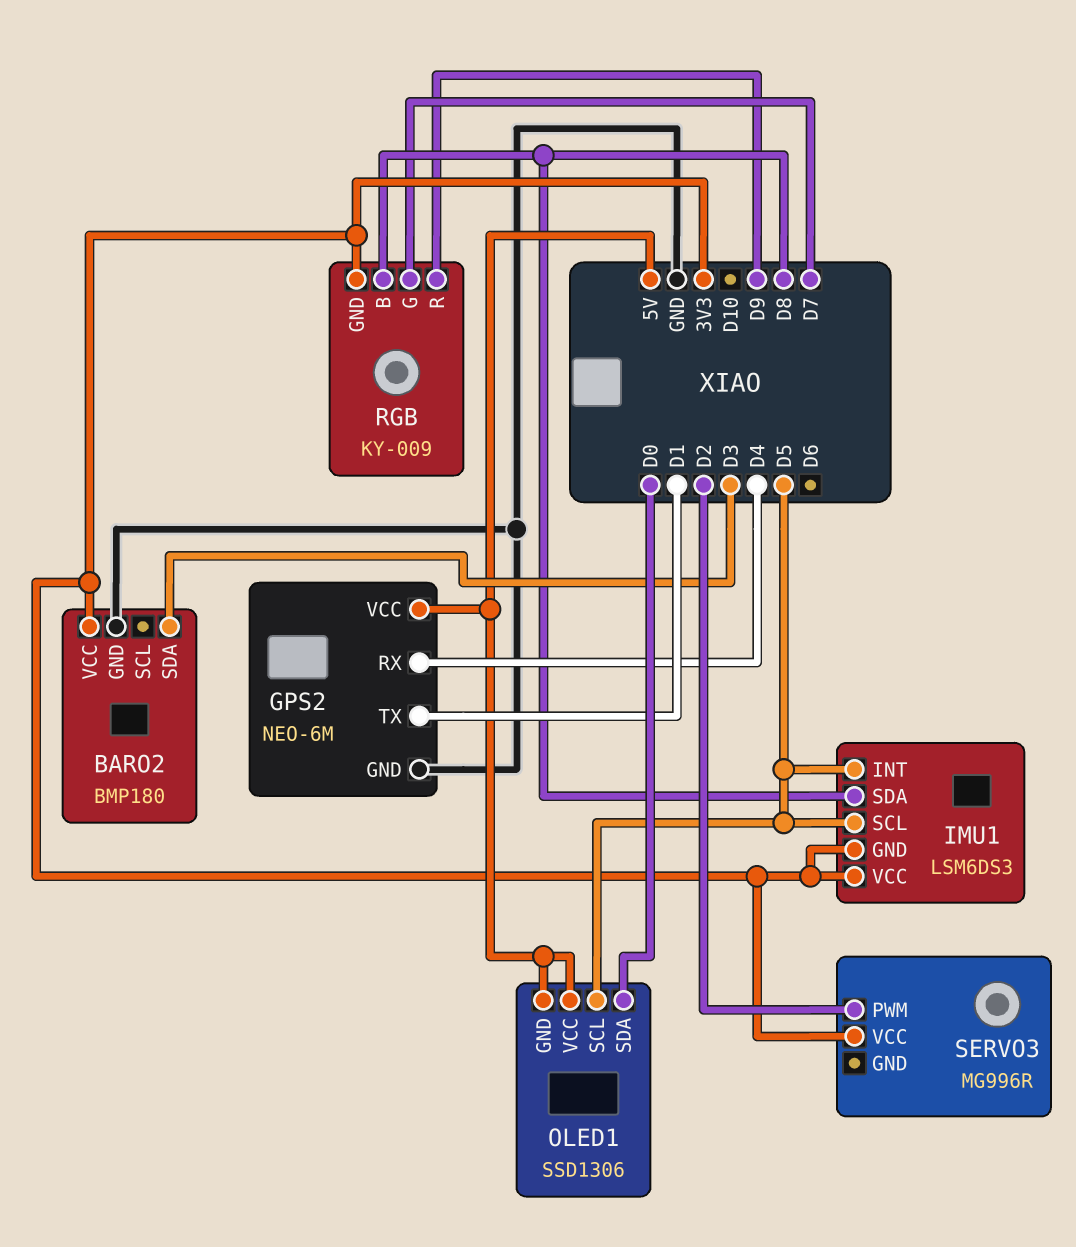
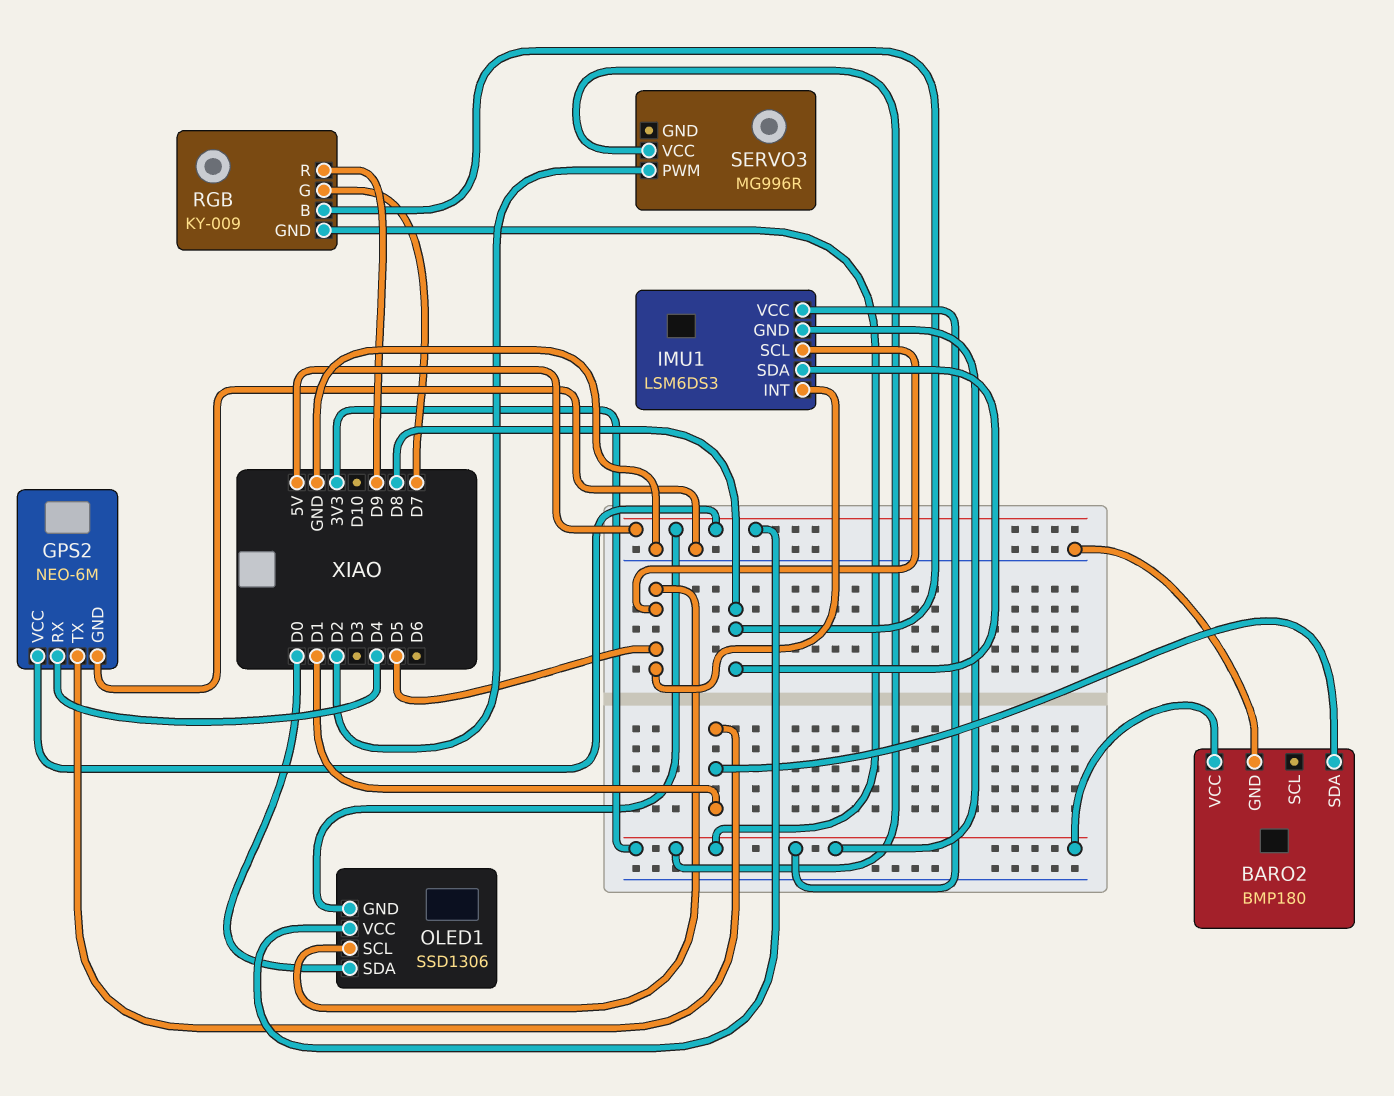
BARO2 pin SDA: D3 -> D1

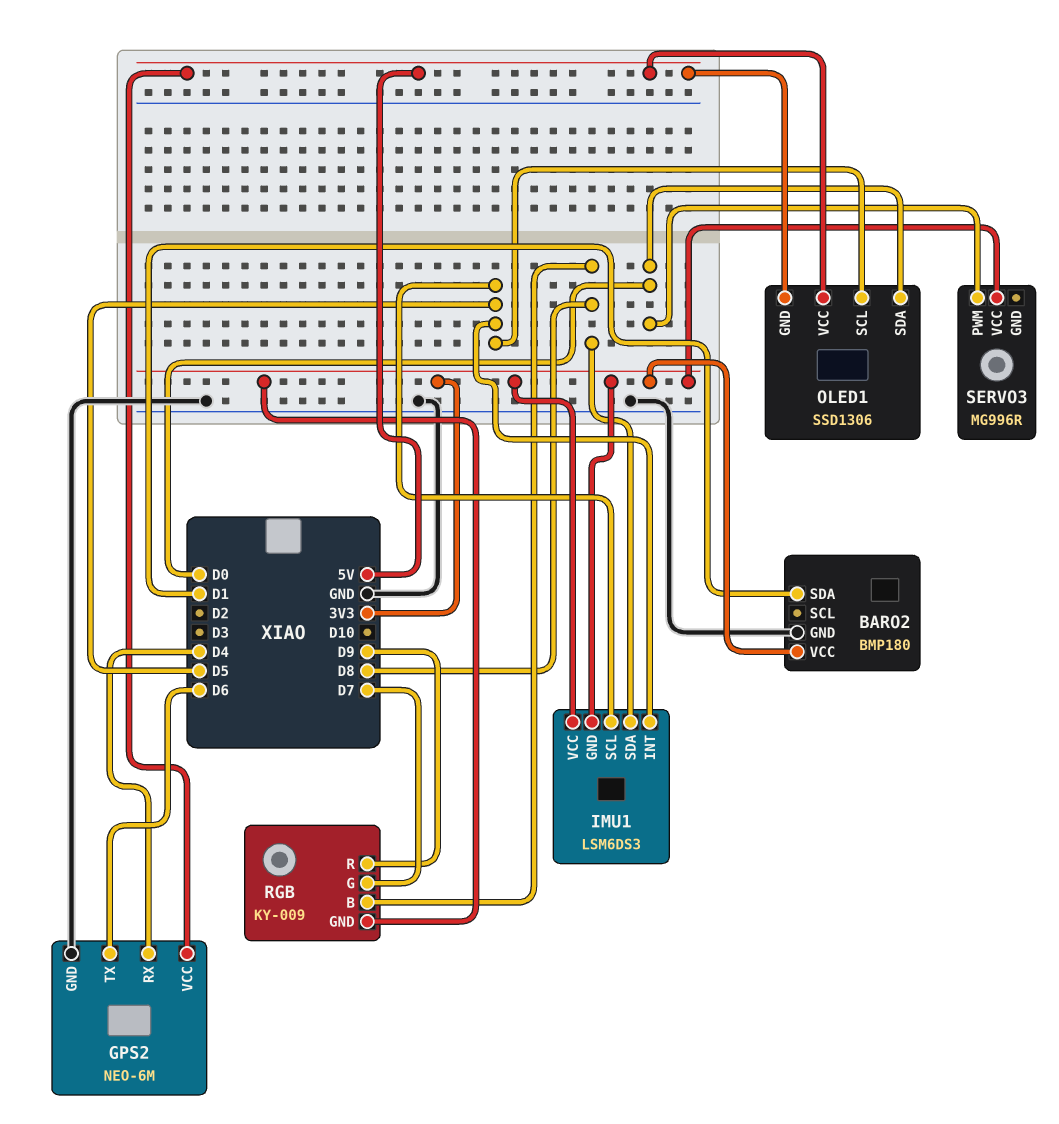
GPS2 pin TX: D1 -> D6
SERVO3 pin PWM: D2 -> D0

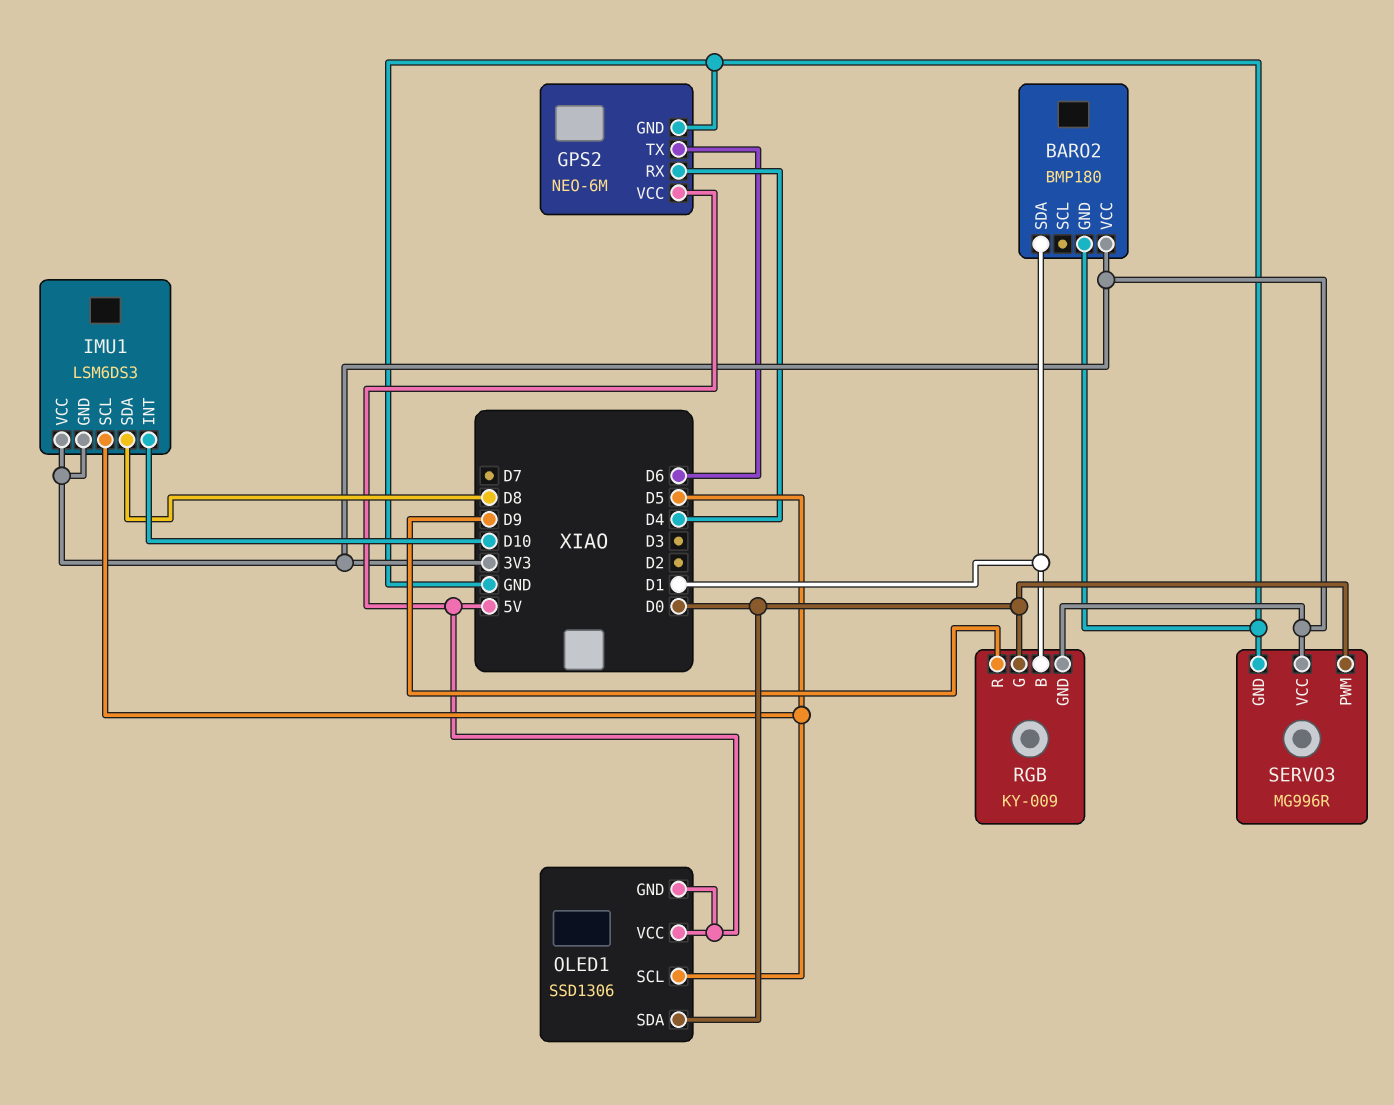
IMU1 pin INT: D5 -> D10
RGB pin B: D8 -> D1
RGB pin G: D7 -> D0
SERVO3 pin GND: none -> GND

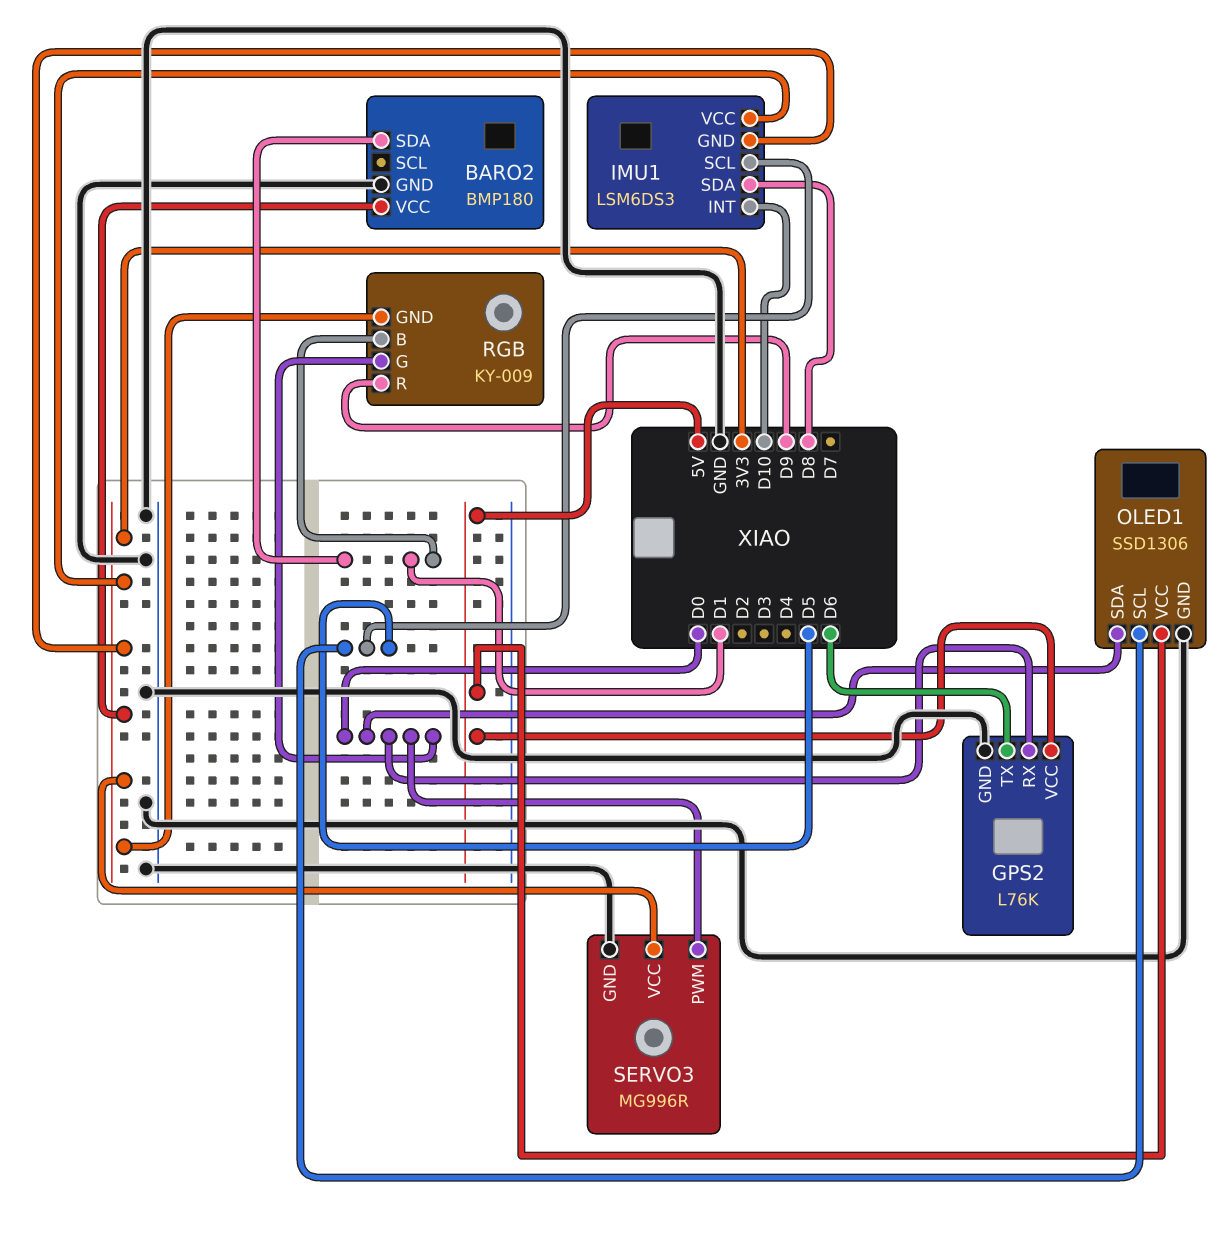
GPS2: NEO-6M -> L76K
GPS2 pin RX: D4 -> D0
OLED1 pin GND: 5V -> GND

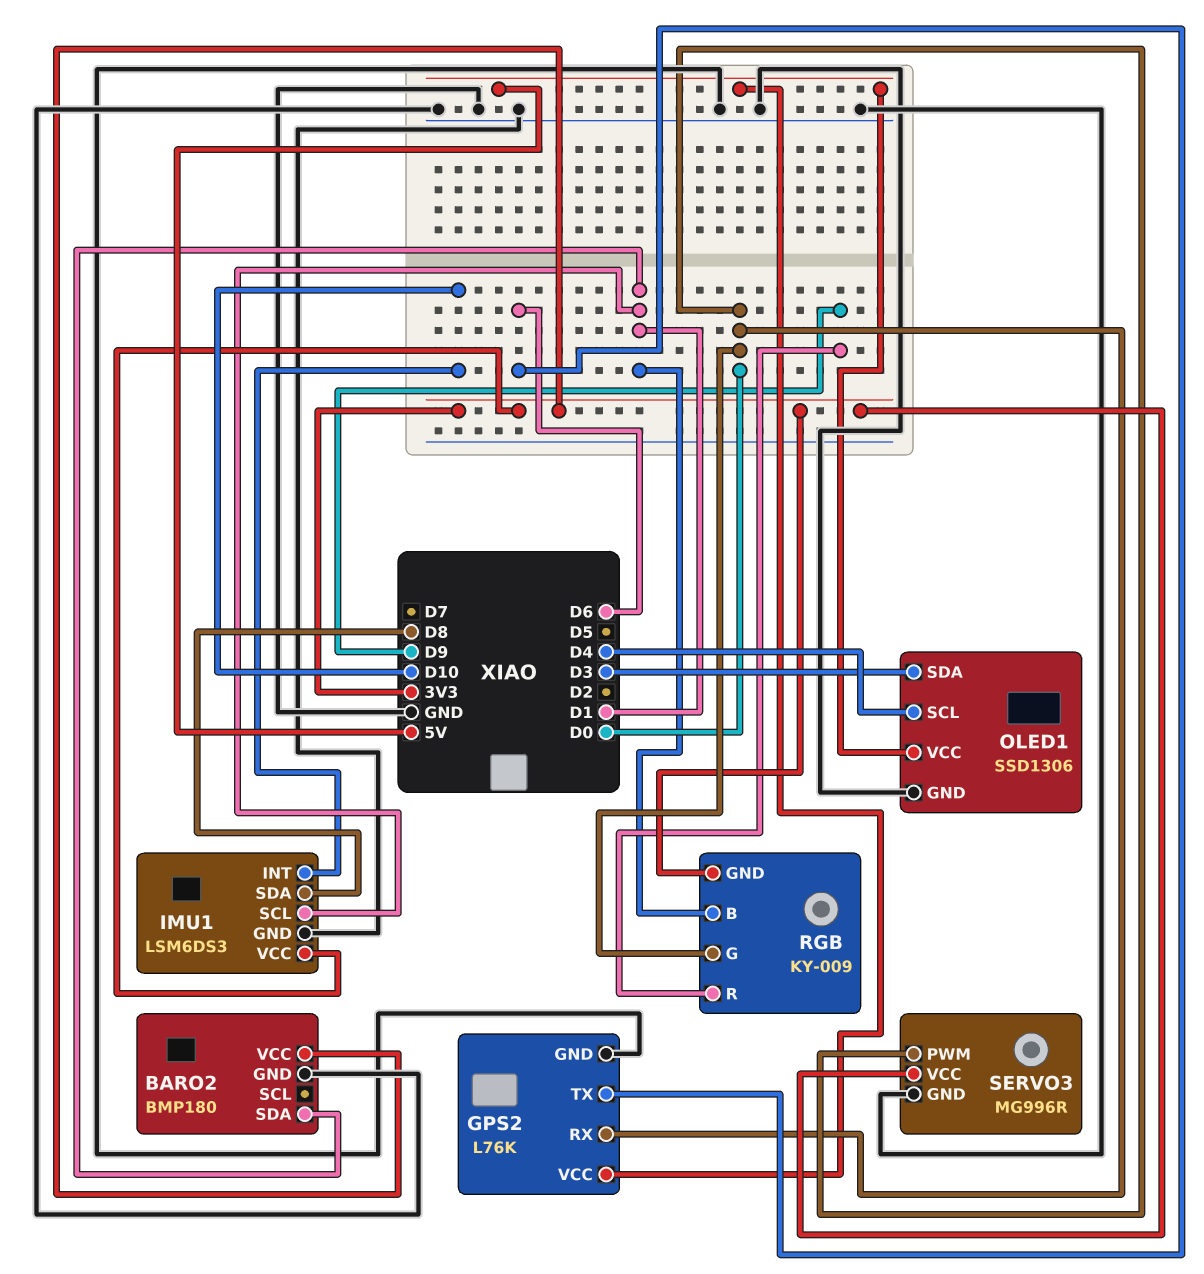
IMU1 pin GND: 3V3 -> GND
IMU1 pin SCL: D5 -> D1
OLED1 pin SCL: D5 -> D4
OLED1 pin SDA: D0 -> D3

